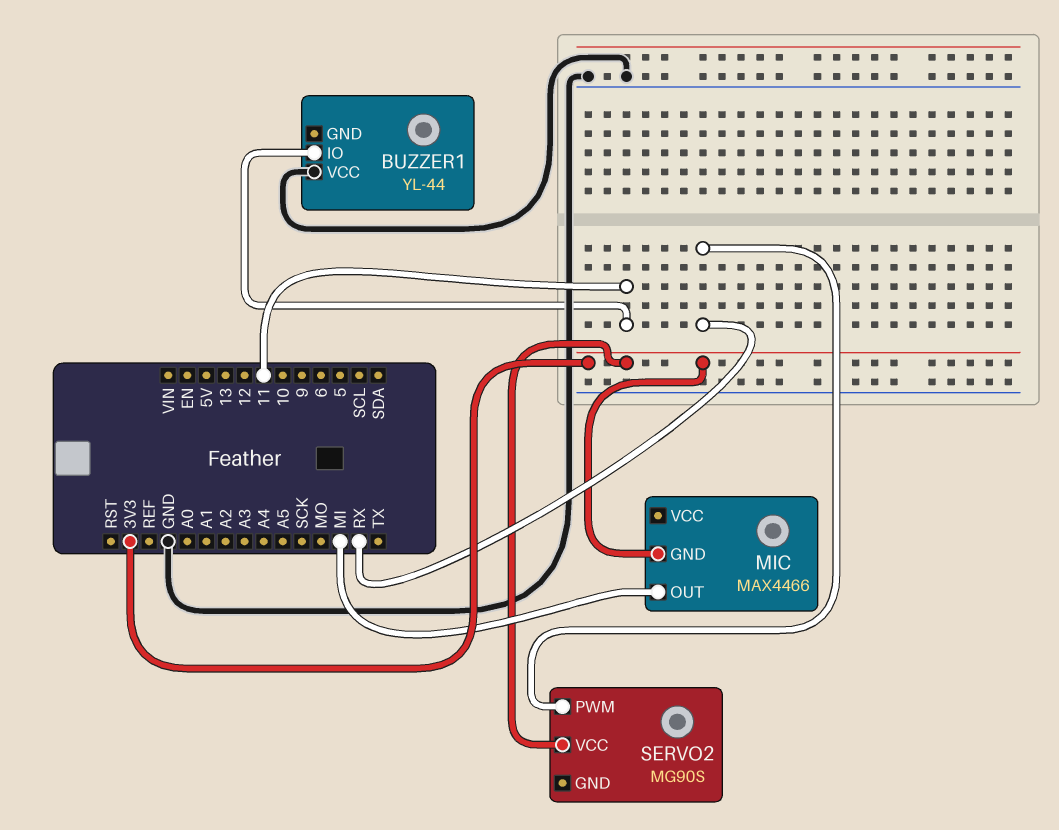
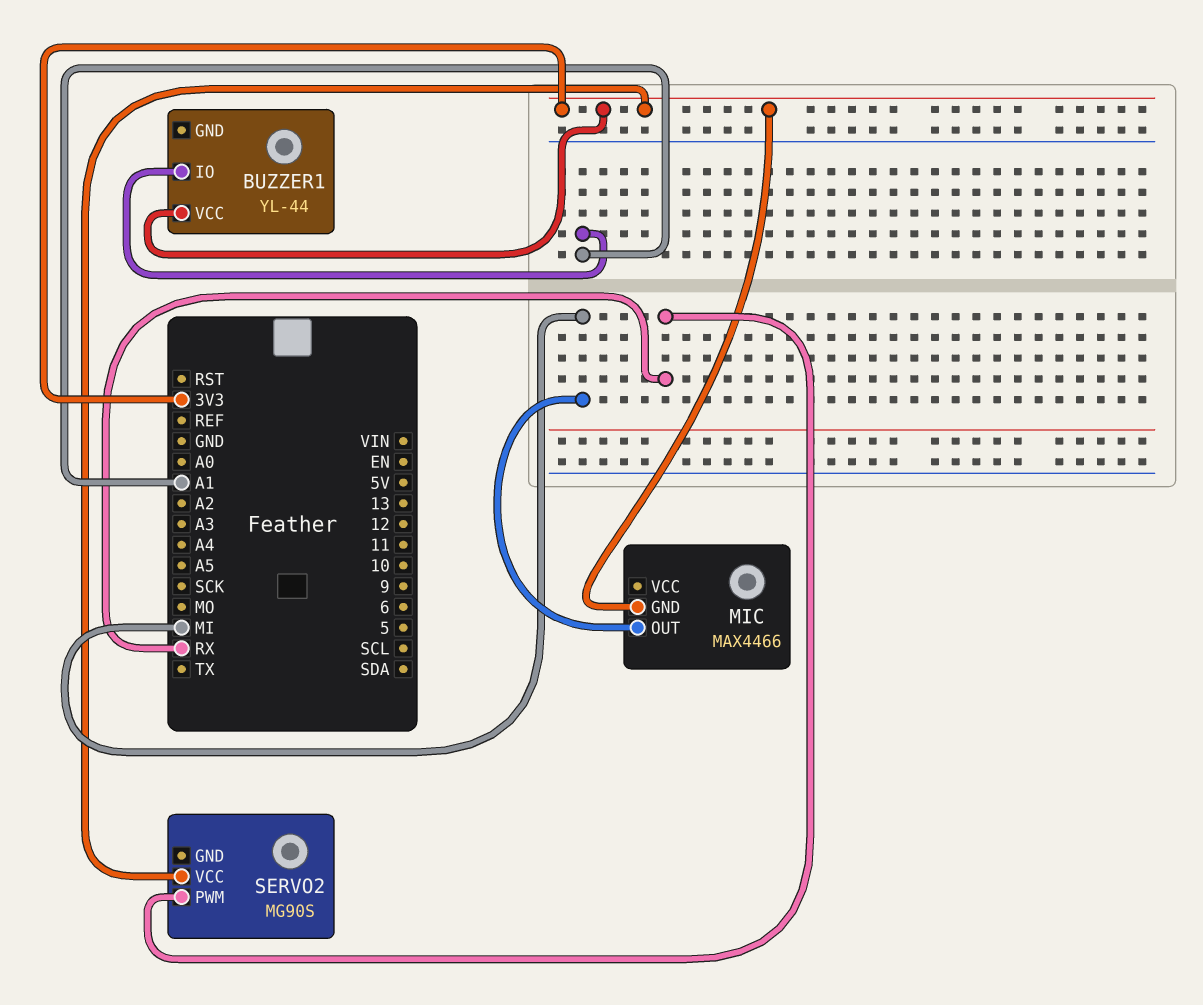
BUZZER1 pin IO: 11 -> A1
BUZZER1 pin VCC: GND -> 3V3

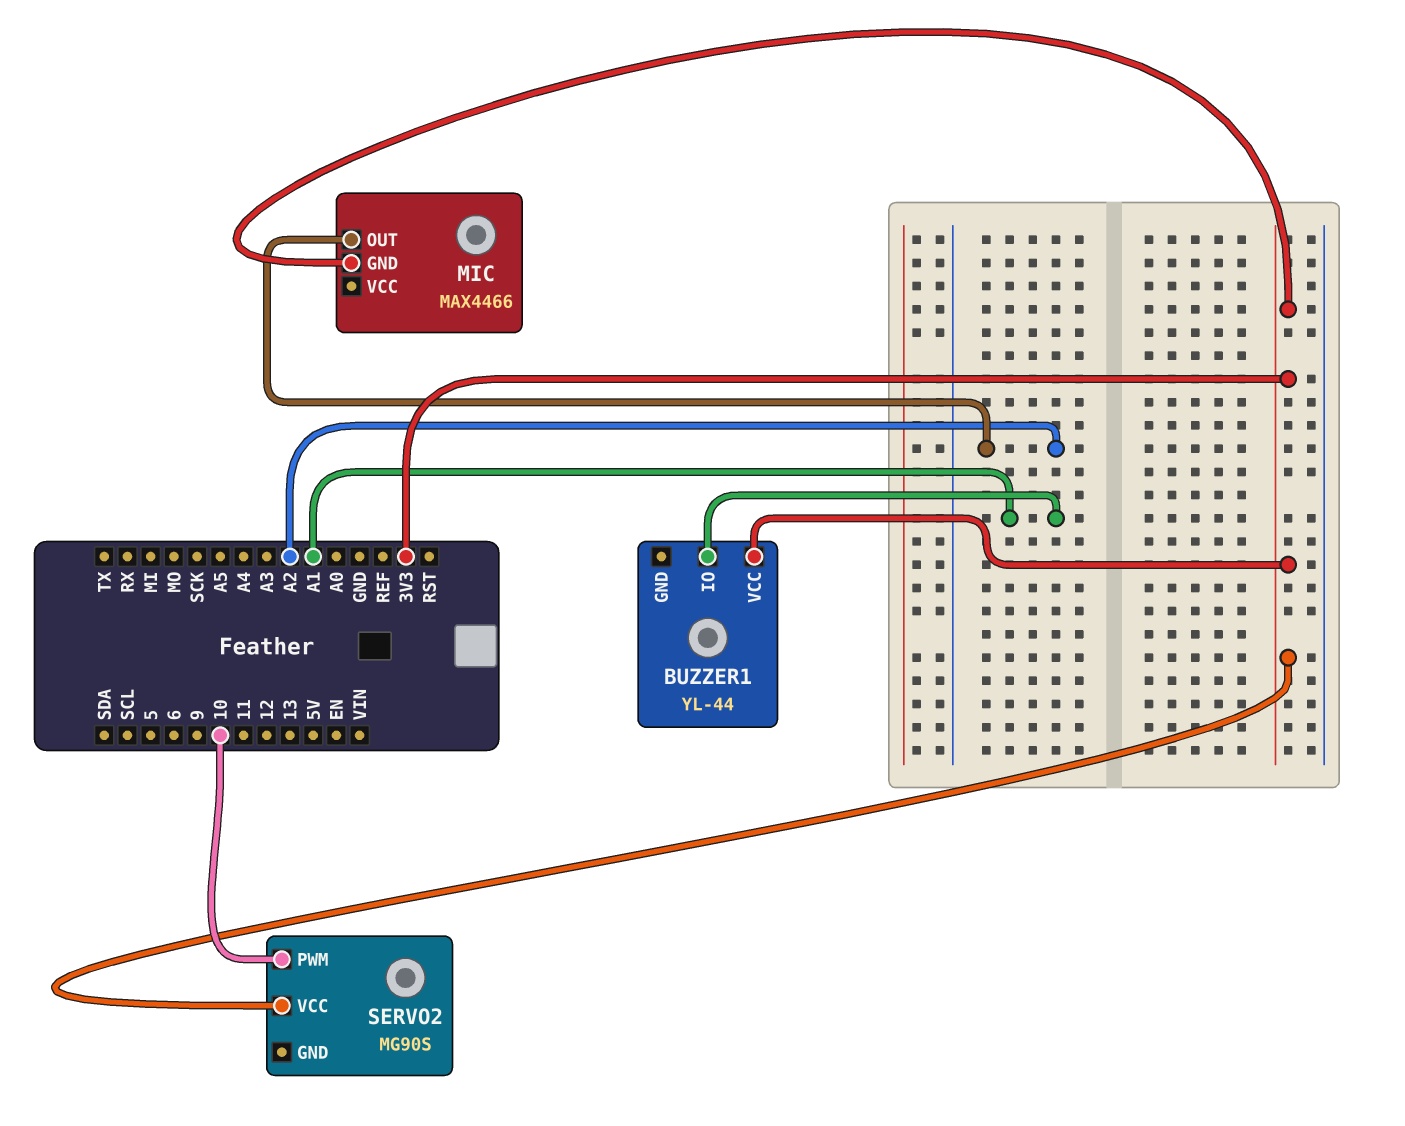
MIC pin OUT: MI -> A2
SERVO2 pin PWM: RX -> 10

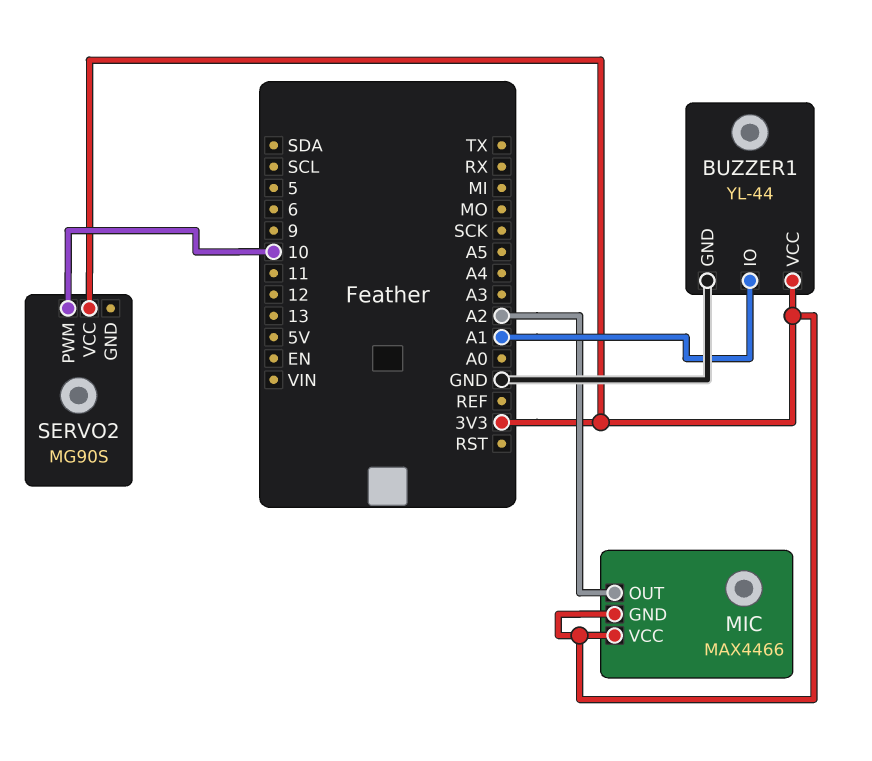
BUZZER1 pin GND: none -> GND
MIC pin VCC: none -> 3V3

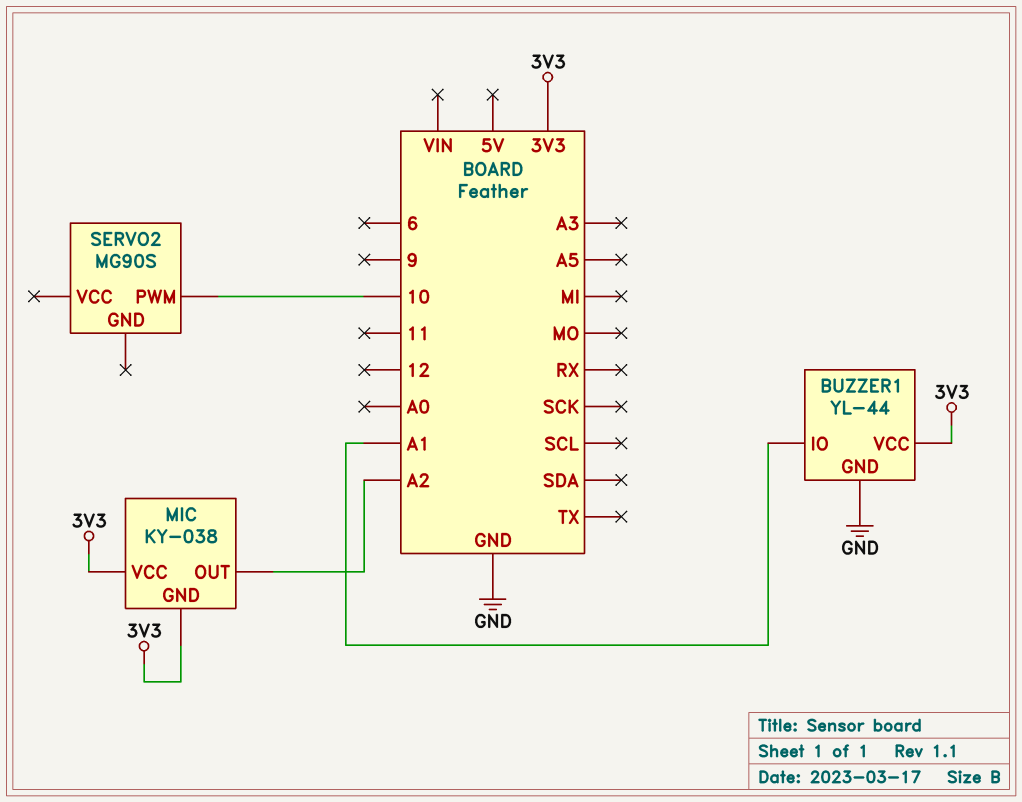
MIC: MAX4466 -> KY-038
SERVO2 pin VCC: 3V3 -> none

